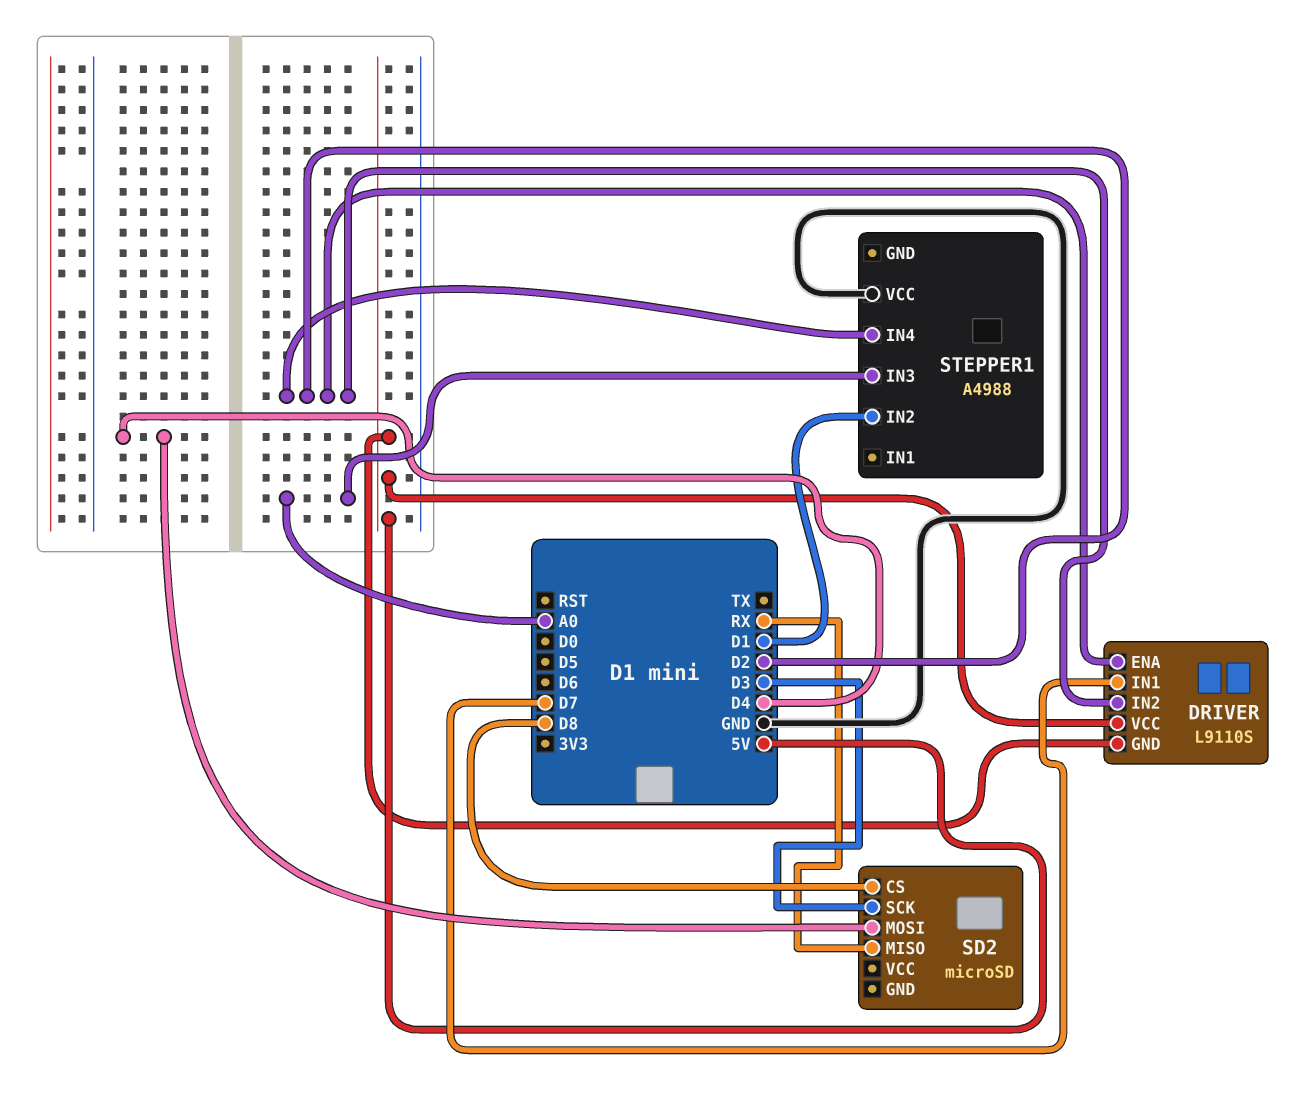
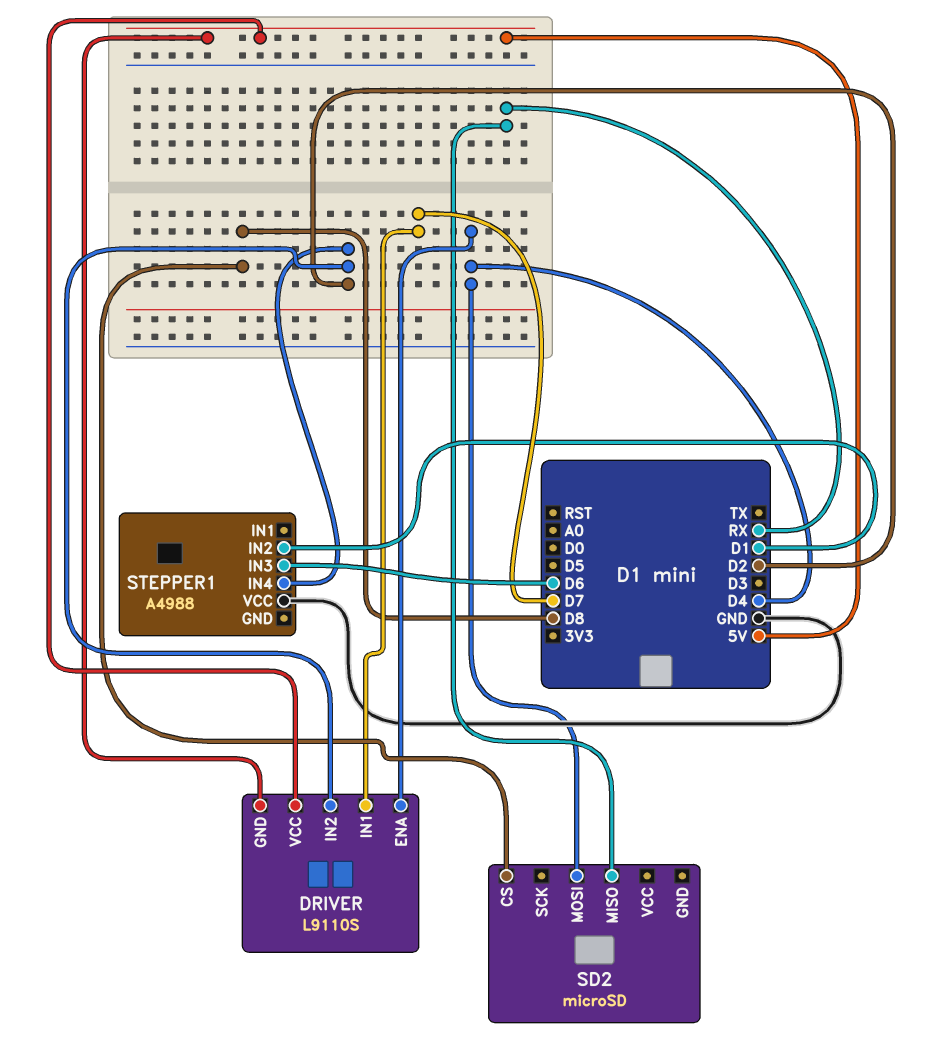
DRIVER pin ENA: D2 -> D4
SD2 pin SCK: D3 -> none
STEPPER1 pin IN3: A0 -> D6

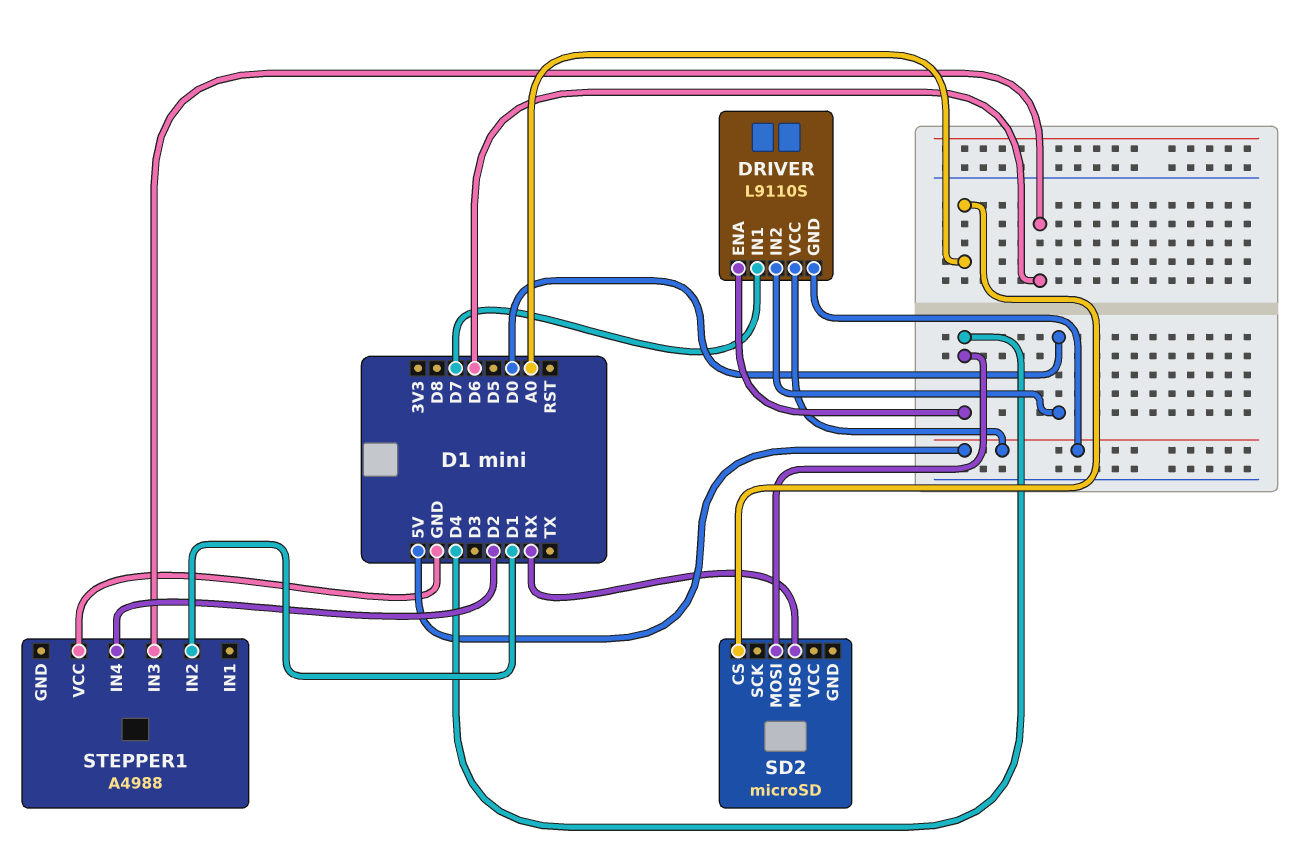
DRIVER pin IN2: D2 -> D0
SD2 pin CS: D8 -> A0

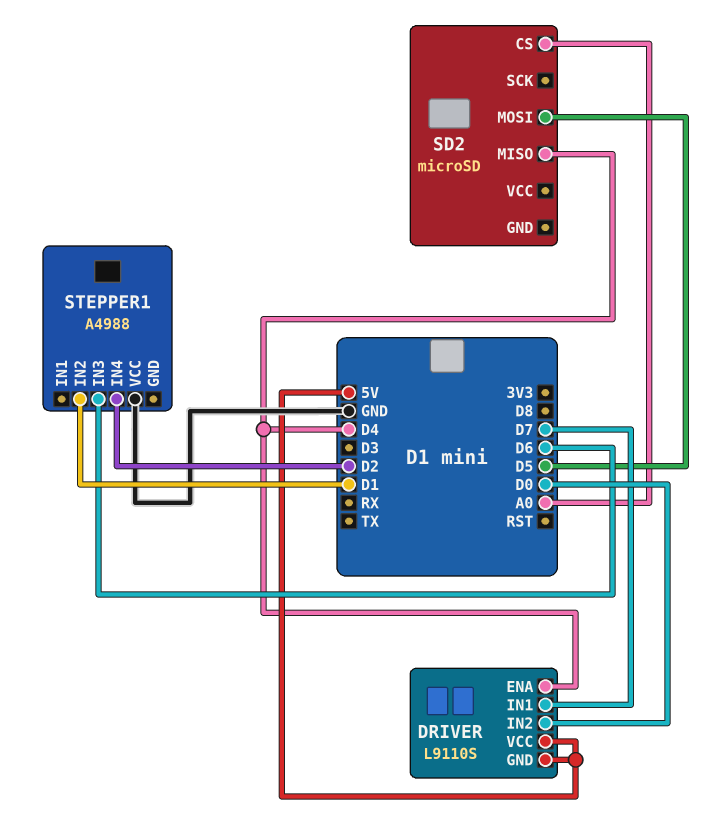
SD2 pin MISO: RX -> D4
SD2 pin MOSI: D4 -> D5

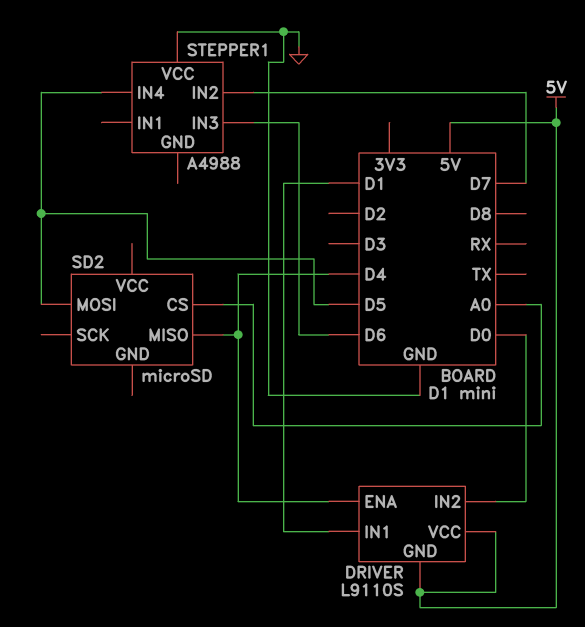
DRIVER pin IN1: D7 -> D1
STEPPER1 pin IN2: D1 -> D7
STEPPER1 pin IN4: D2 -> D5

